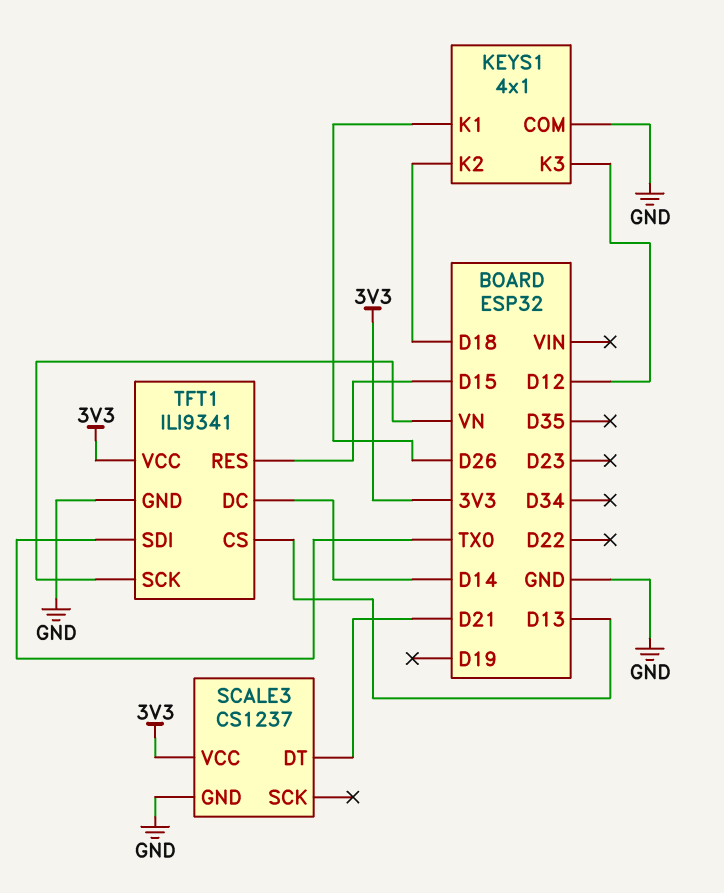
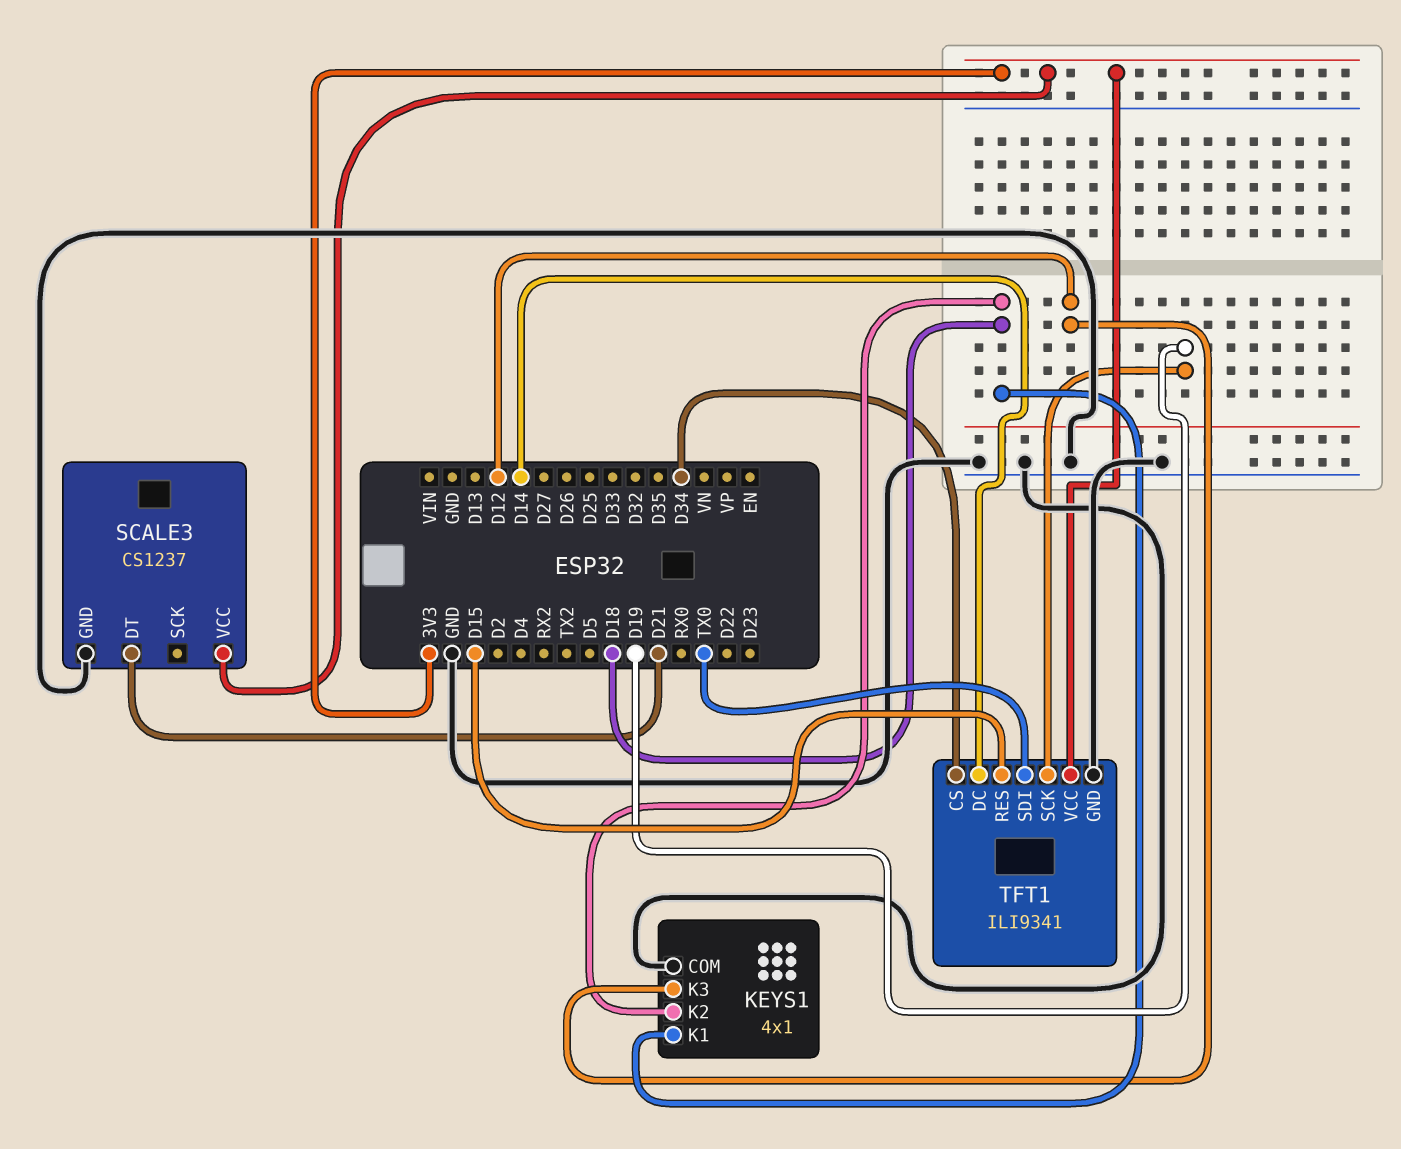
KEYS1 pin K1: D26 -> D18
TFT1 pin CS: D13 -> D34
TFT1 pin SCK: VN -> D19

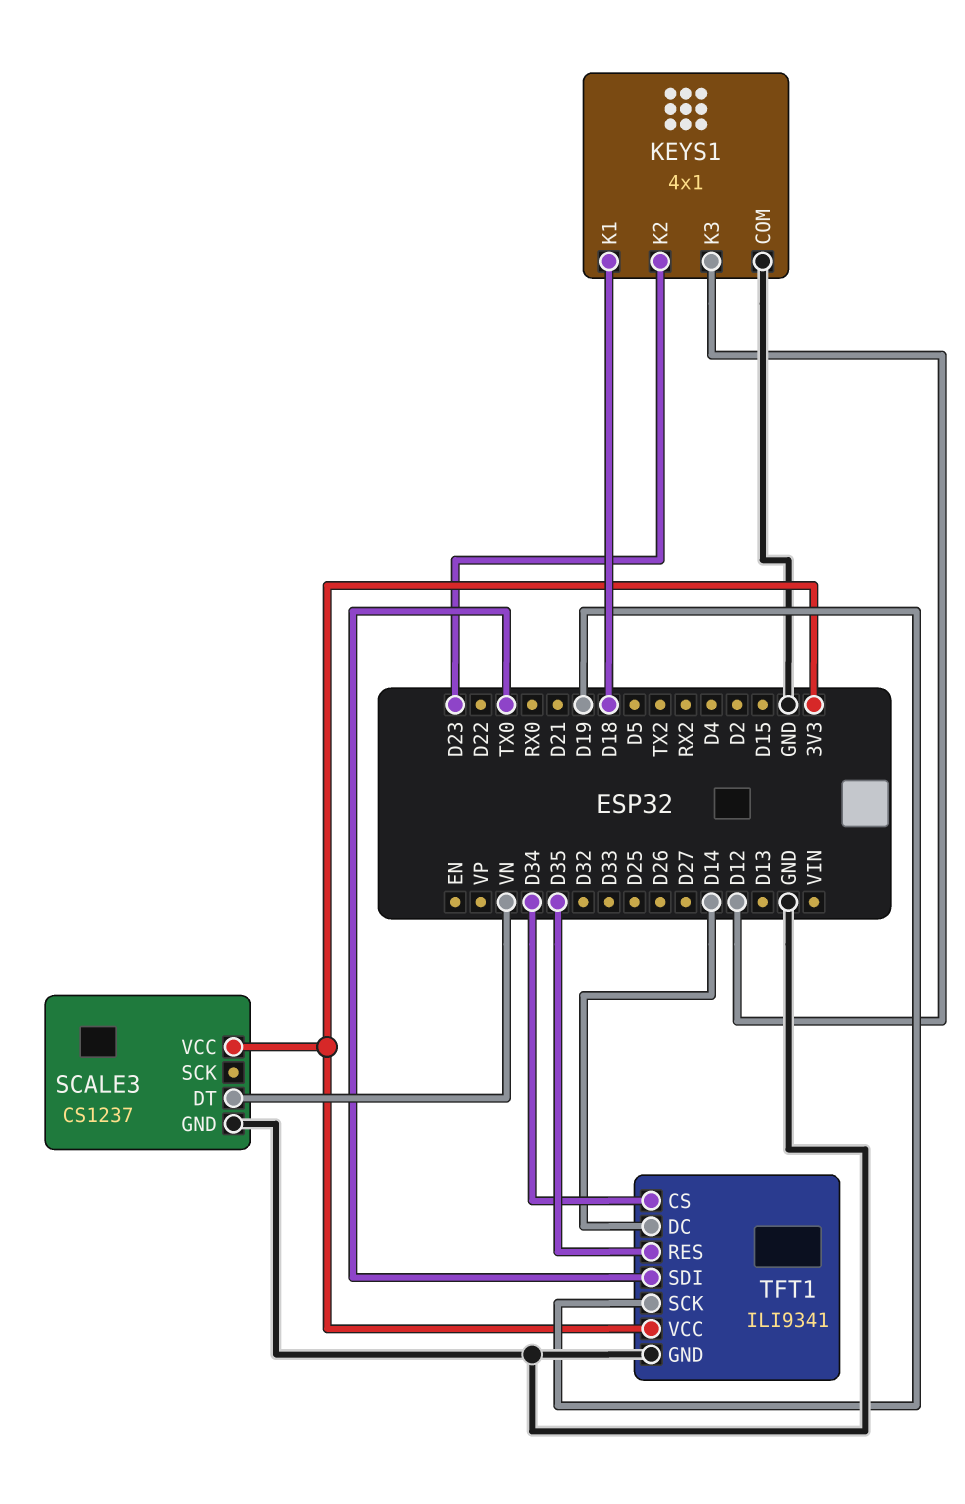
KEYS1 pin K2: D18 -> D23
SCALE3 pin DT: D21 -> VN
TFT1 pin RES: D15 -> D35

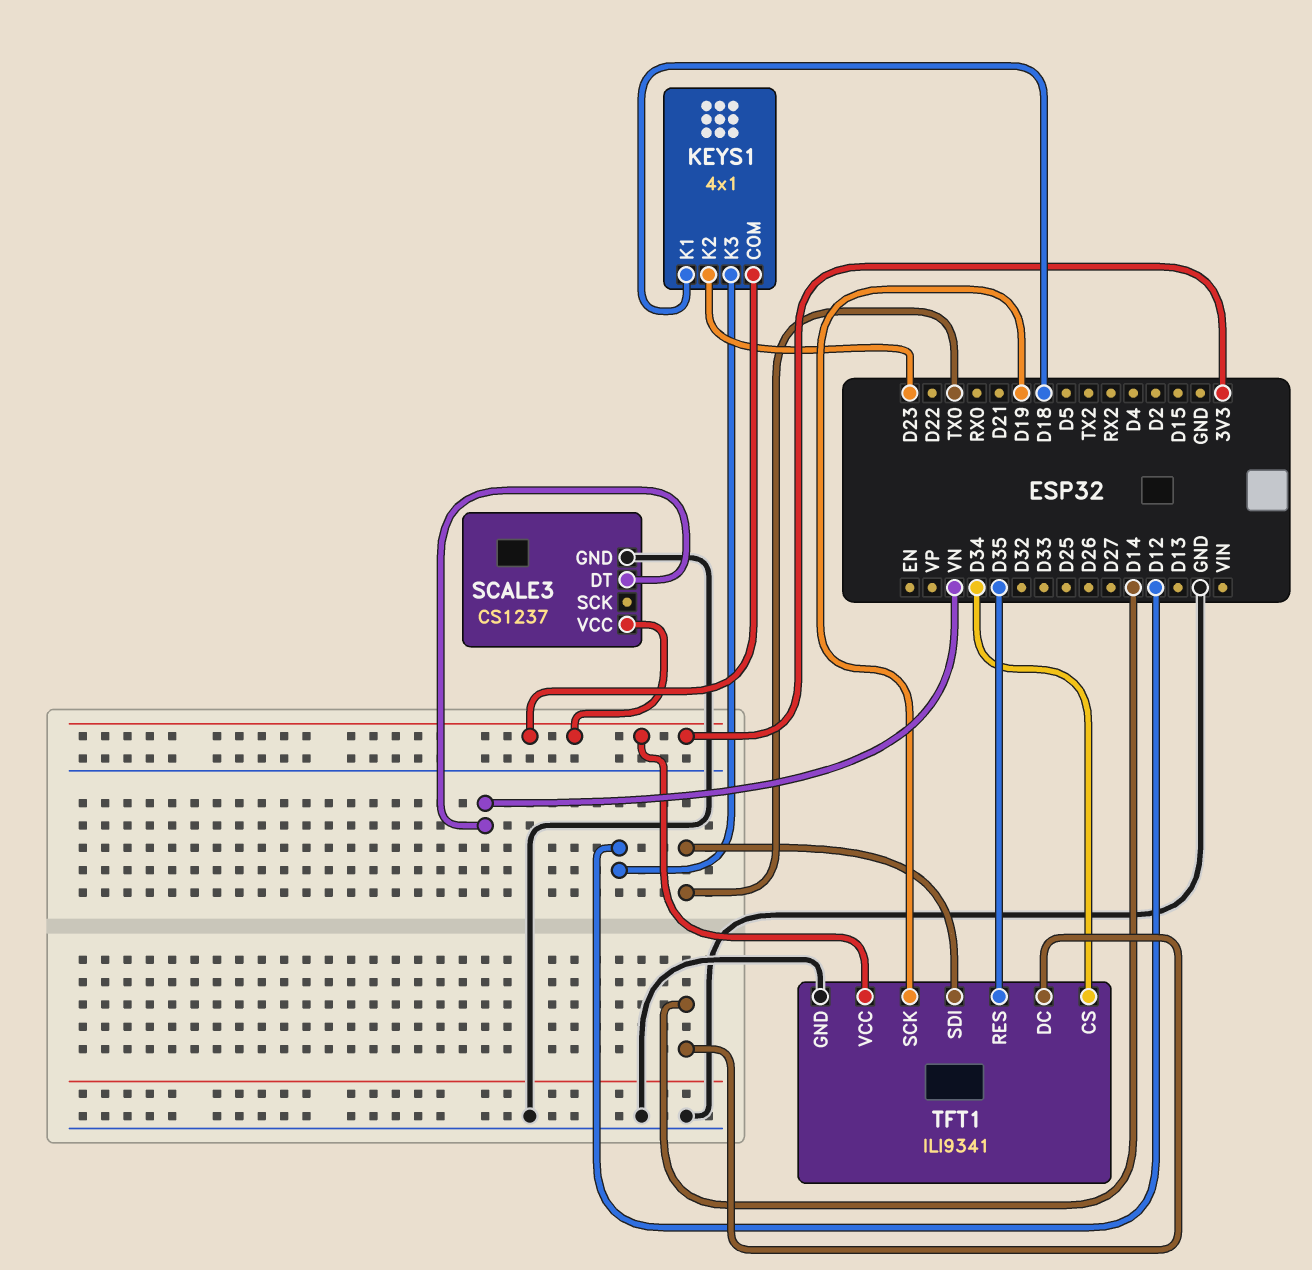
KEYS1 pin COM: GND -> 3V3

